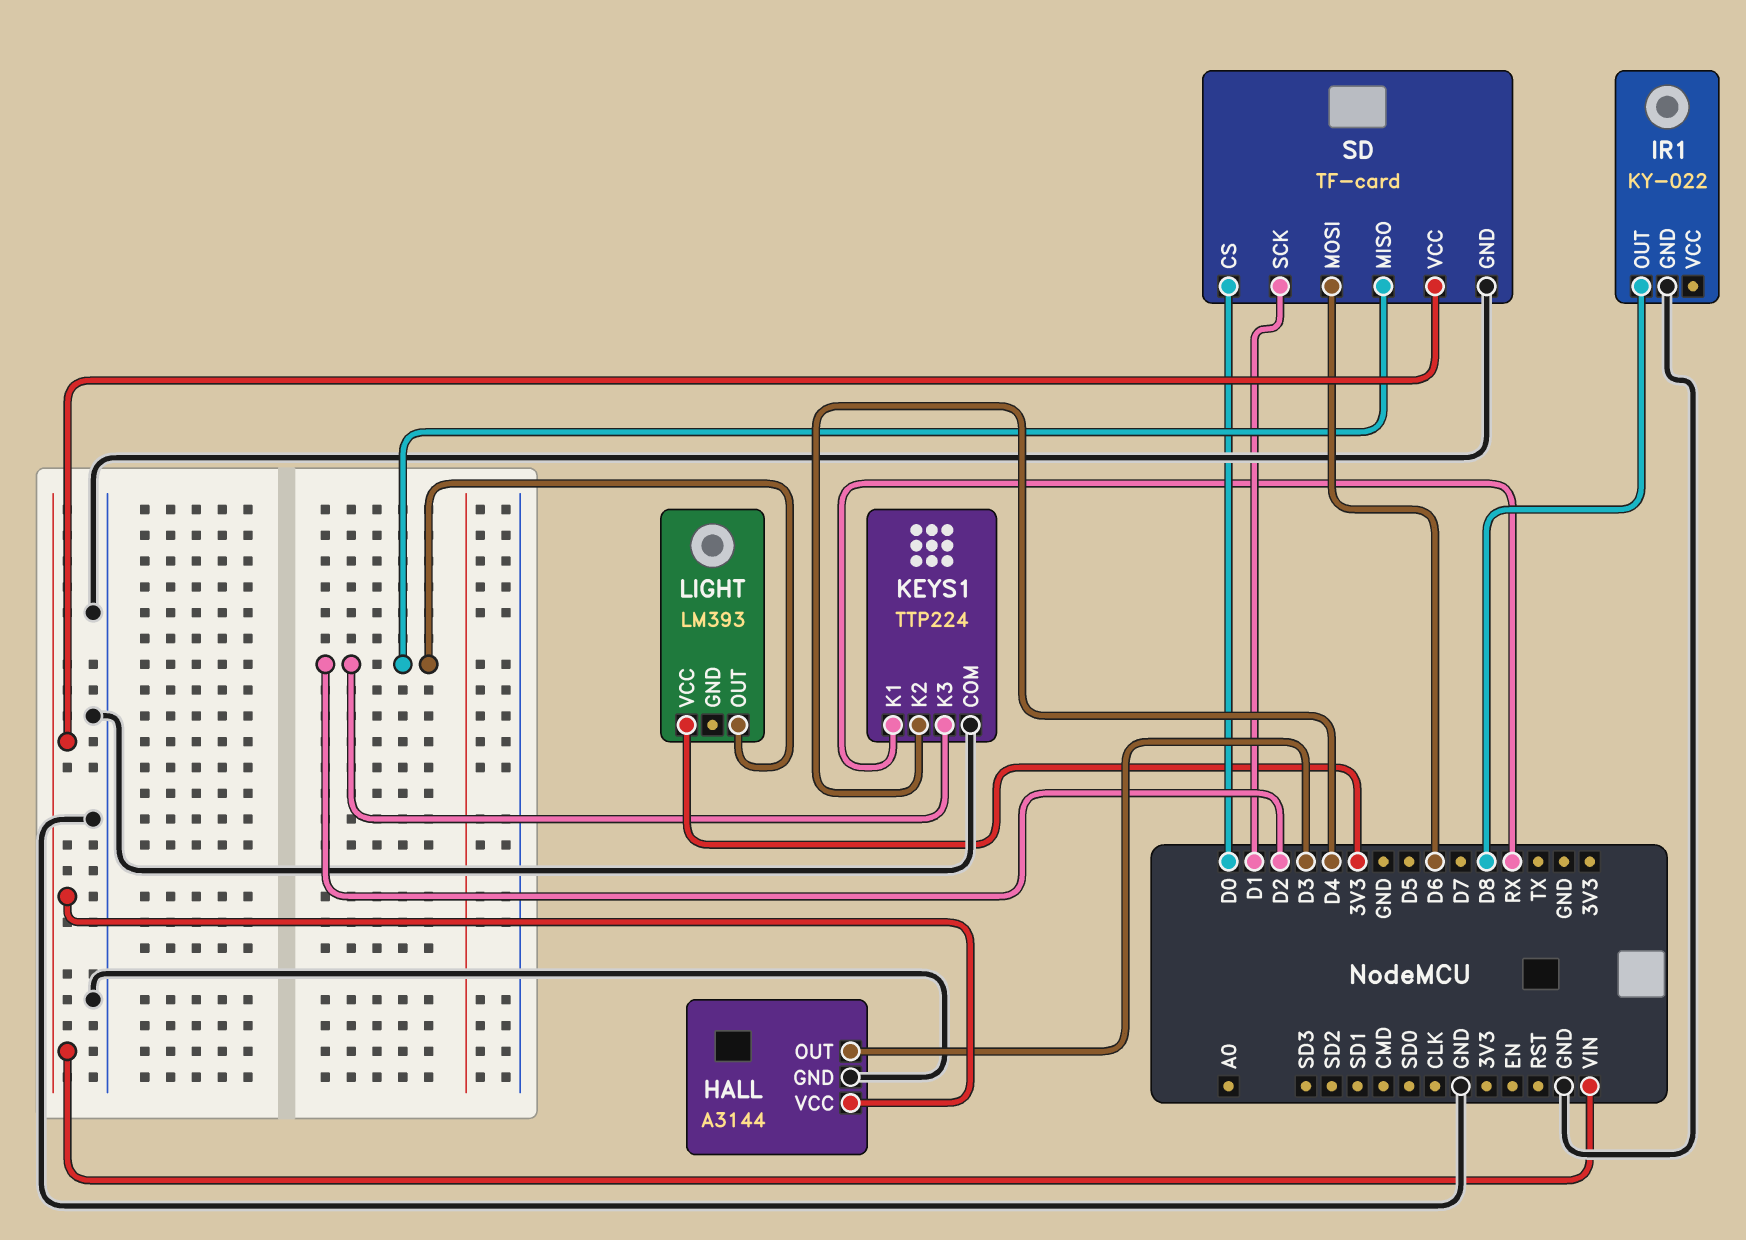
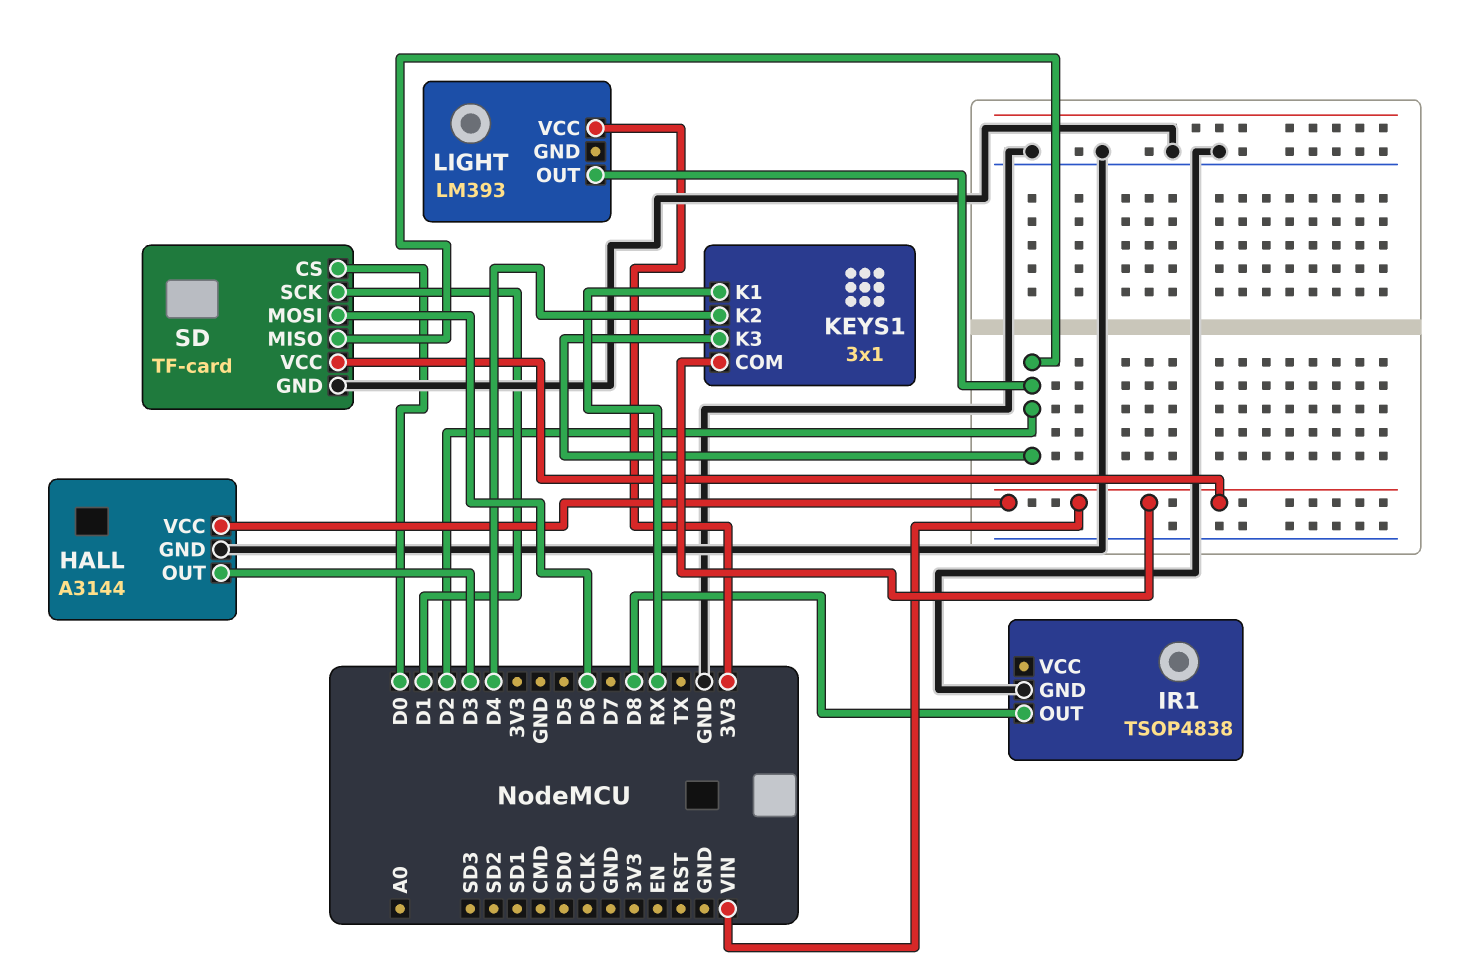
IR1: KY-022 -> TSOP4838
KEYS1: TTP224 -> 3x1
KEYS1 pin COM: GND -> VIN

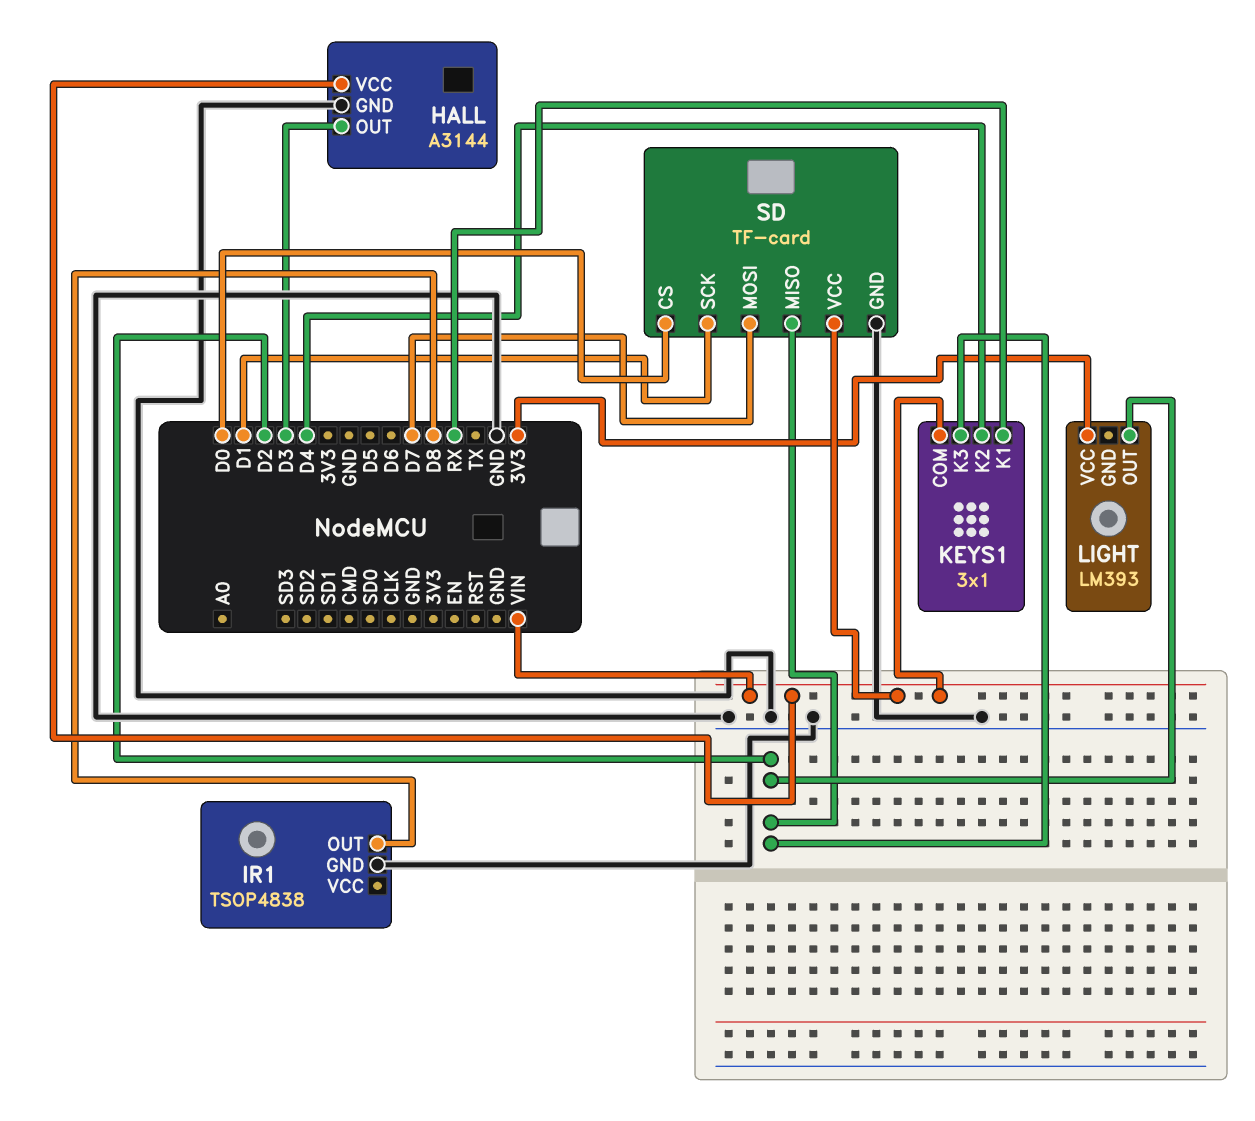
SD pin MOSI: D6 -> D7

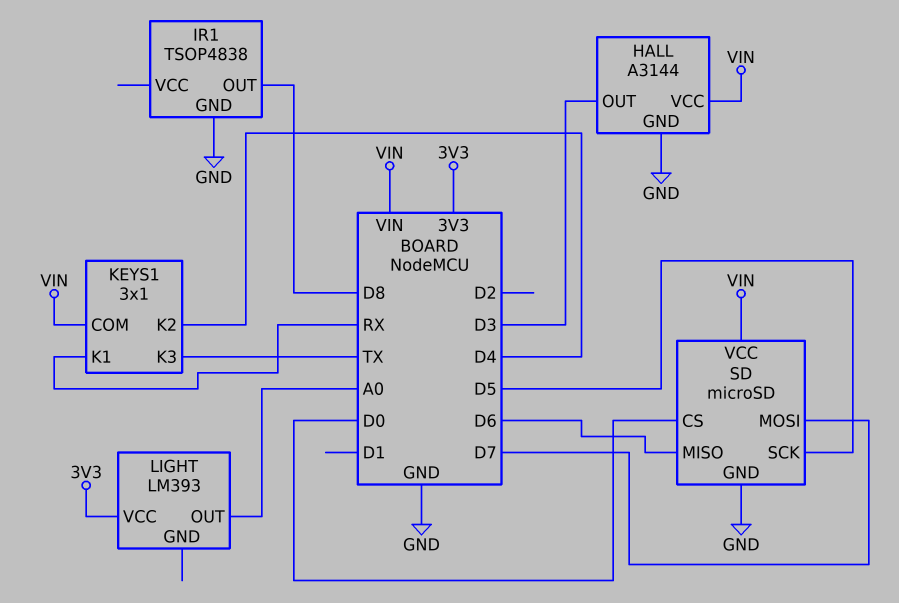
KEYS1 pin K3: D2 -> TX
LIGHT pin OUT: D2 -> A0
SD: TF-card -> microSD
SD pin MISO: D2 -> D6
SD pin SCK: D1 -> D5

